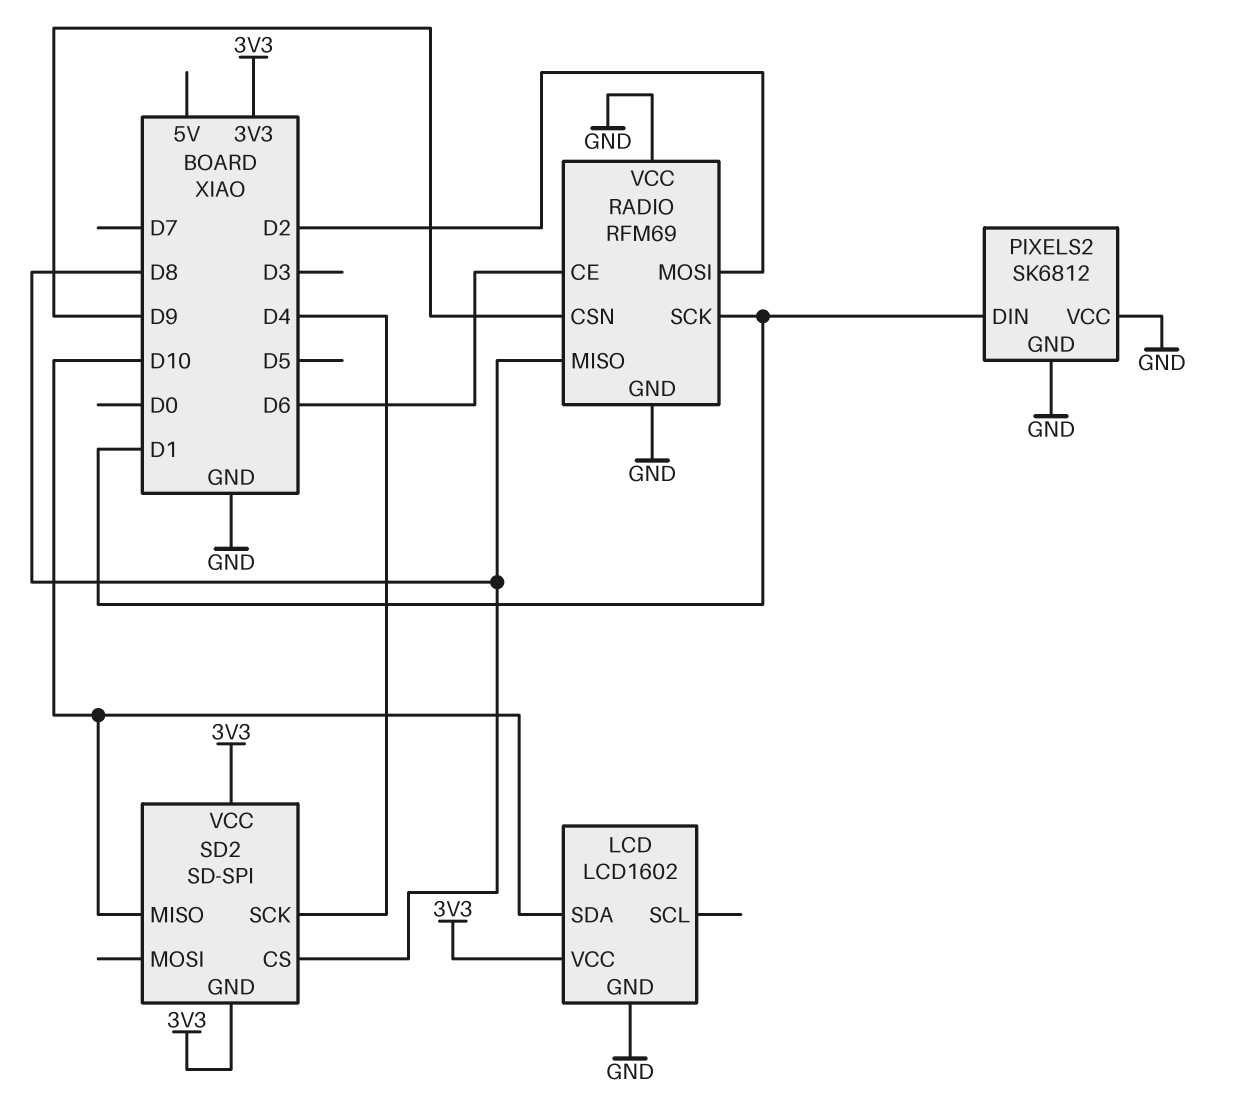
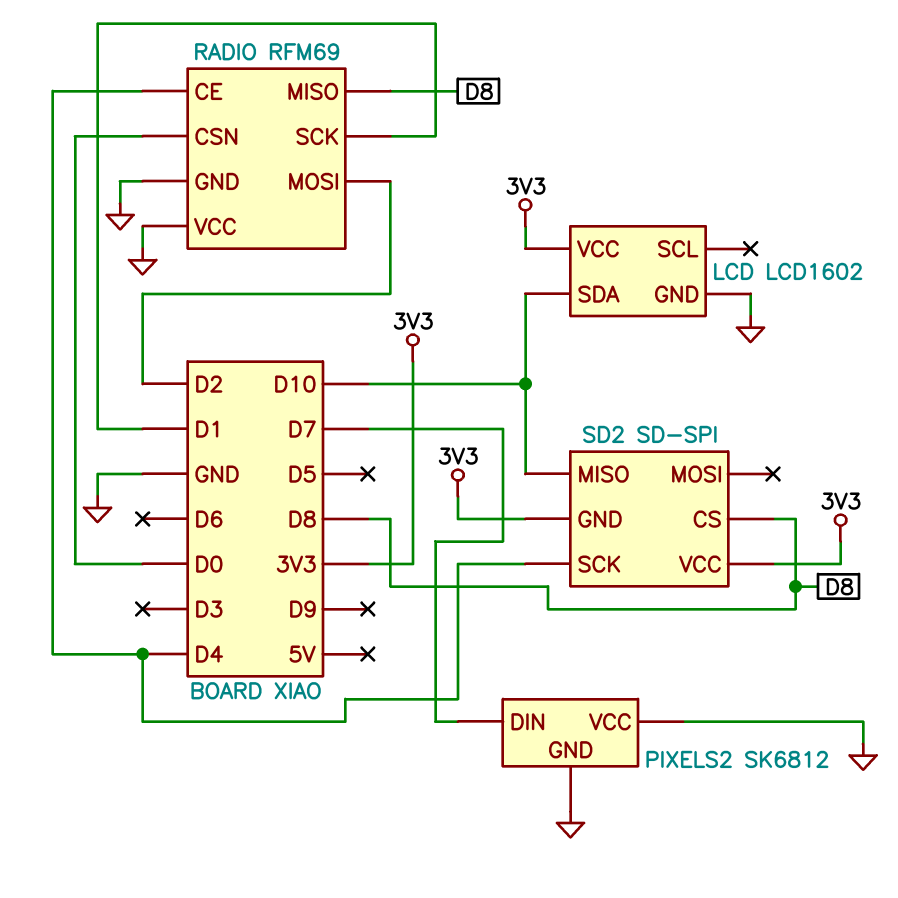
PIXELS2 pin DIN: D1 -> D7
RADIO pin CE: D6 -> D4
RADIO pin CSN: D9 -> D0

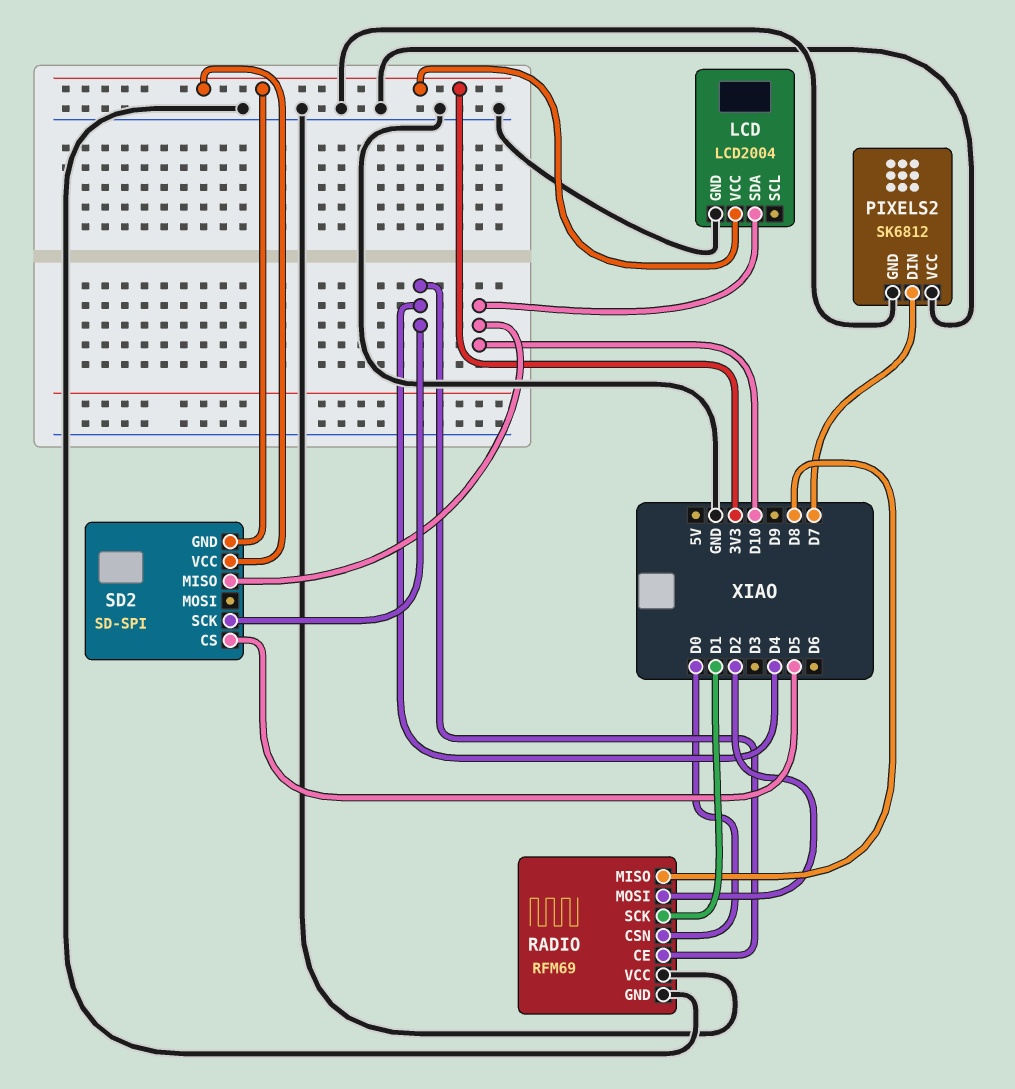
LCD: LCD1602 -> LCD2004
SD2 pin CS: D8 -> D5

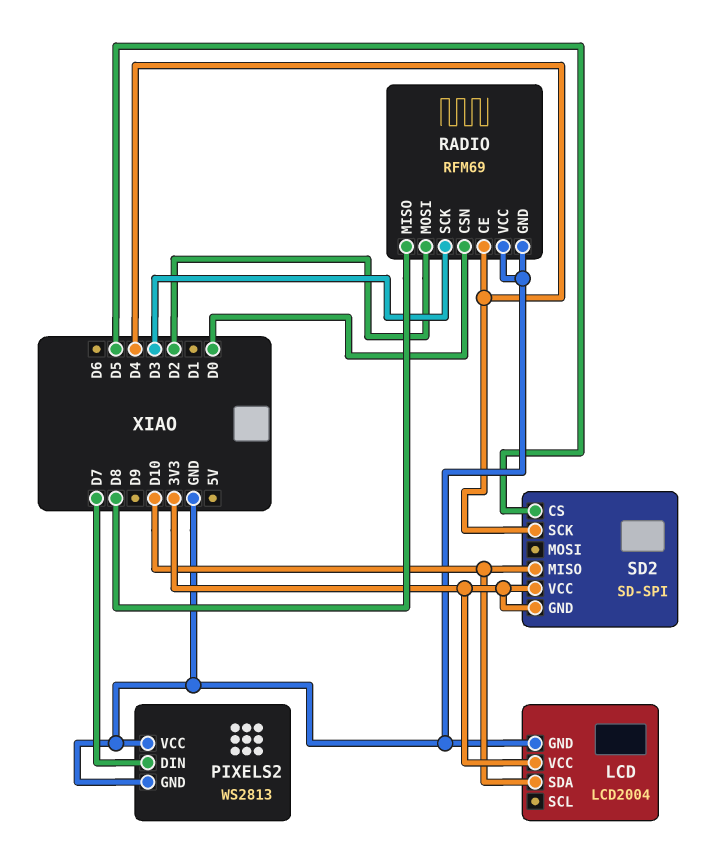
PIXELS2: SK6812 -> WS2813
RADIO pin SCK: D1 -> D3

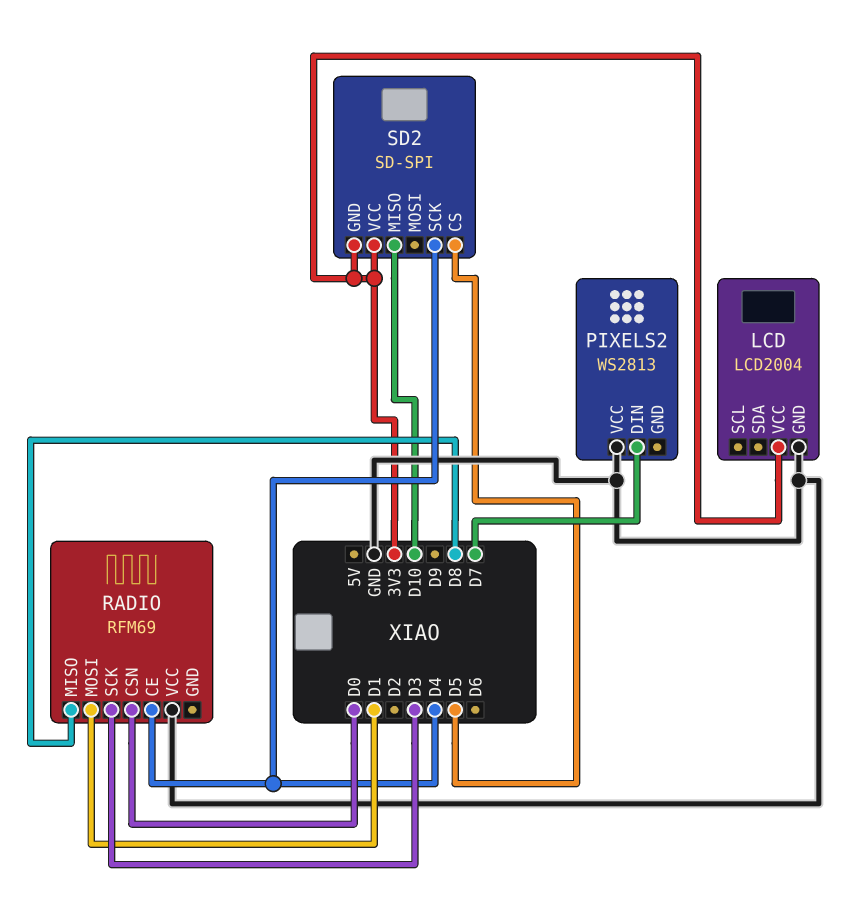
LCD pin SDA: D10 -> none
PIXELS2 pin GND: GND -> none
RADIO pin GND: GND -> none
RADIO pin MOSI: D2 -> D1

